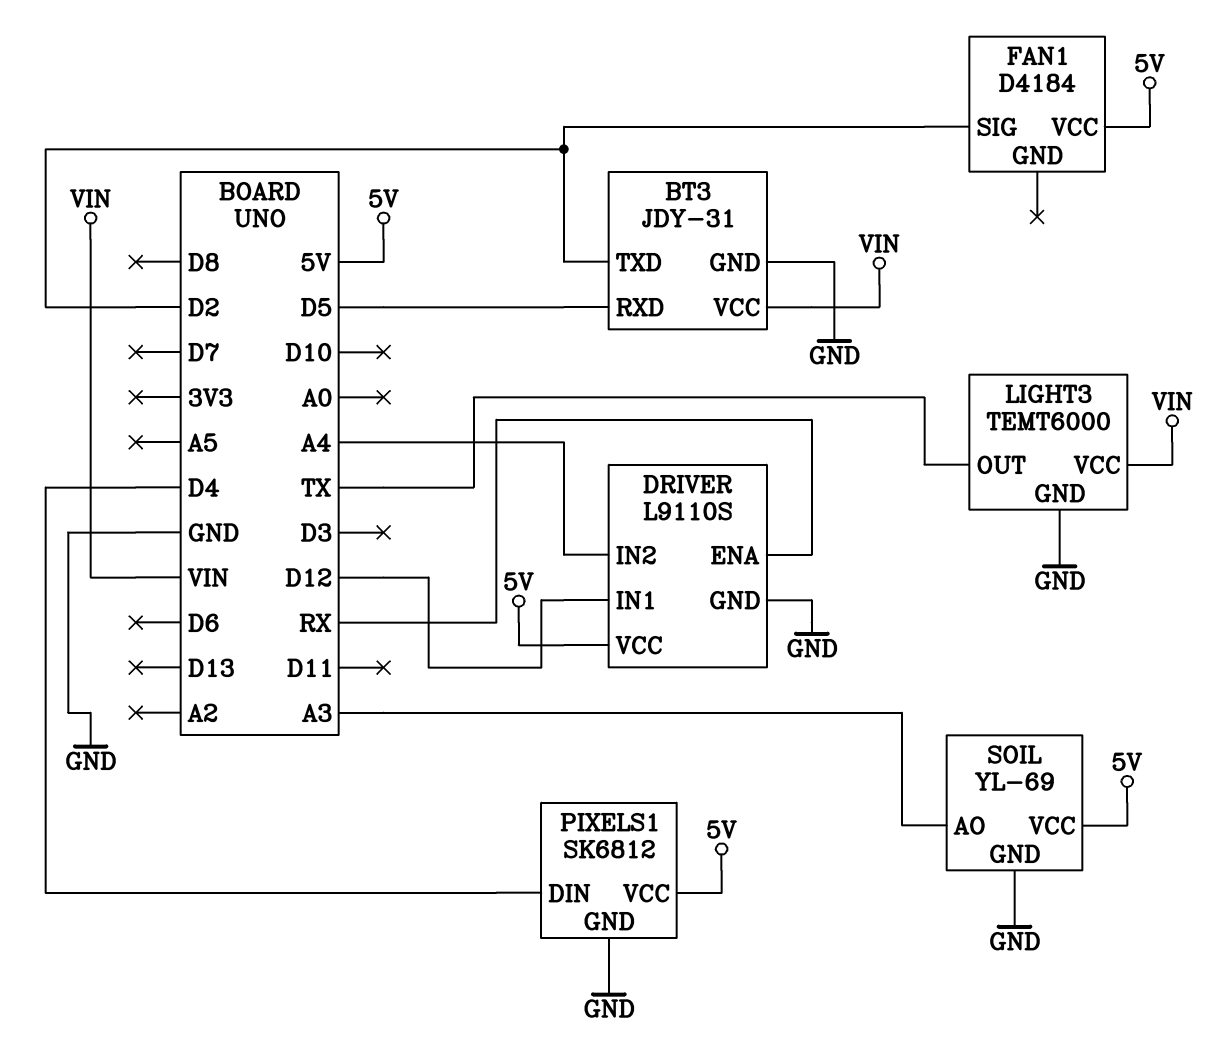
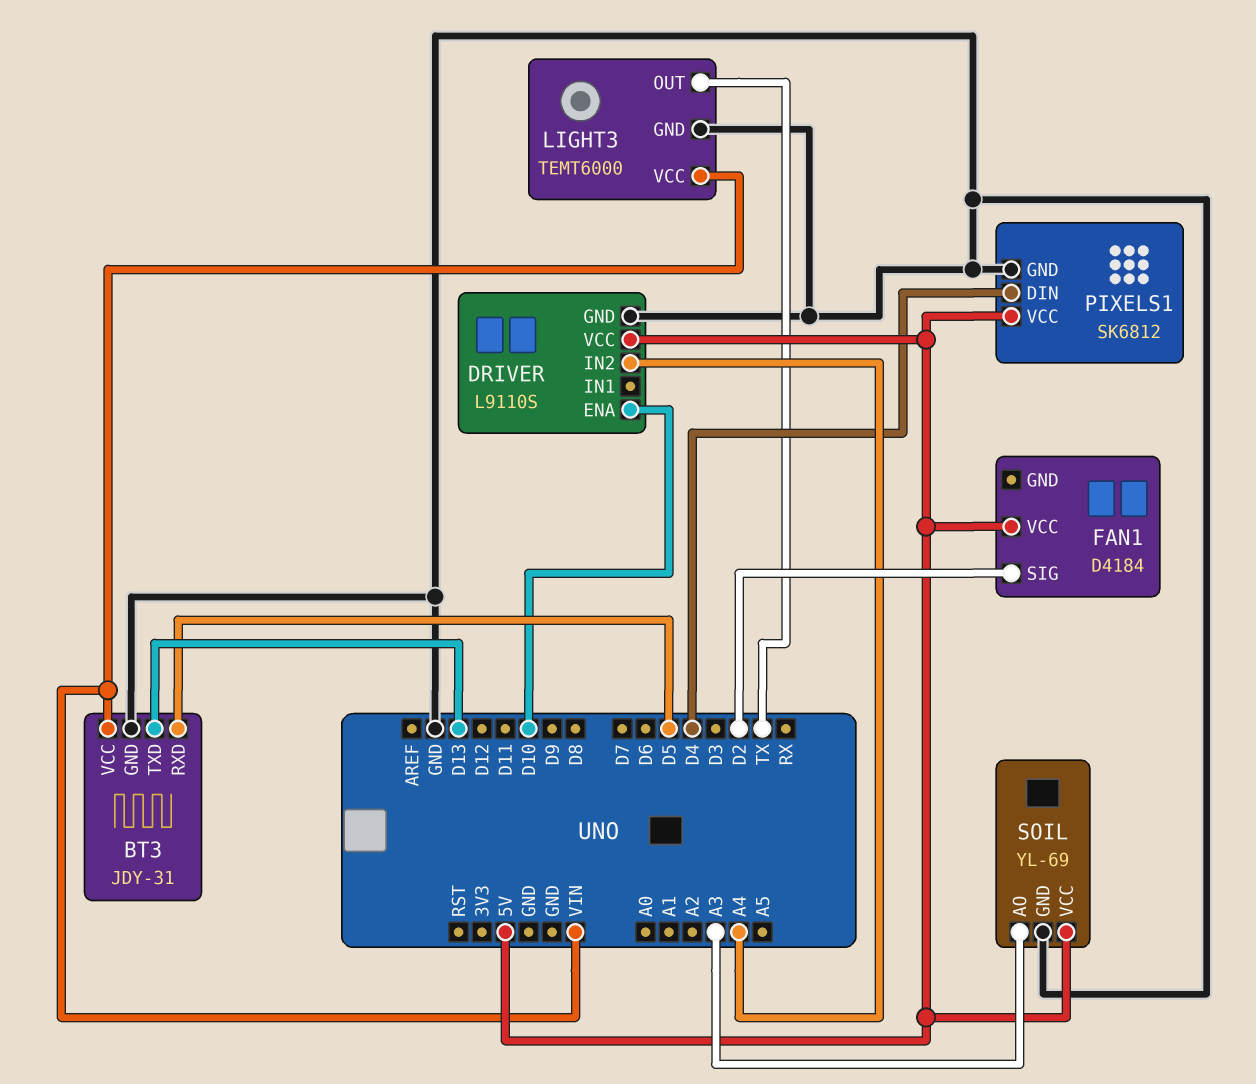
BT3 pin TXD: D2 -> D13
DRIVER pin ENA: RX -> D10
DRIVER pin IN1: D12 -> none

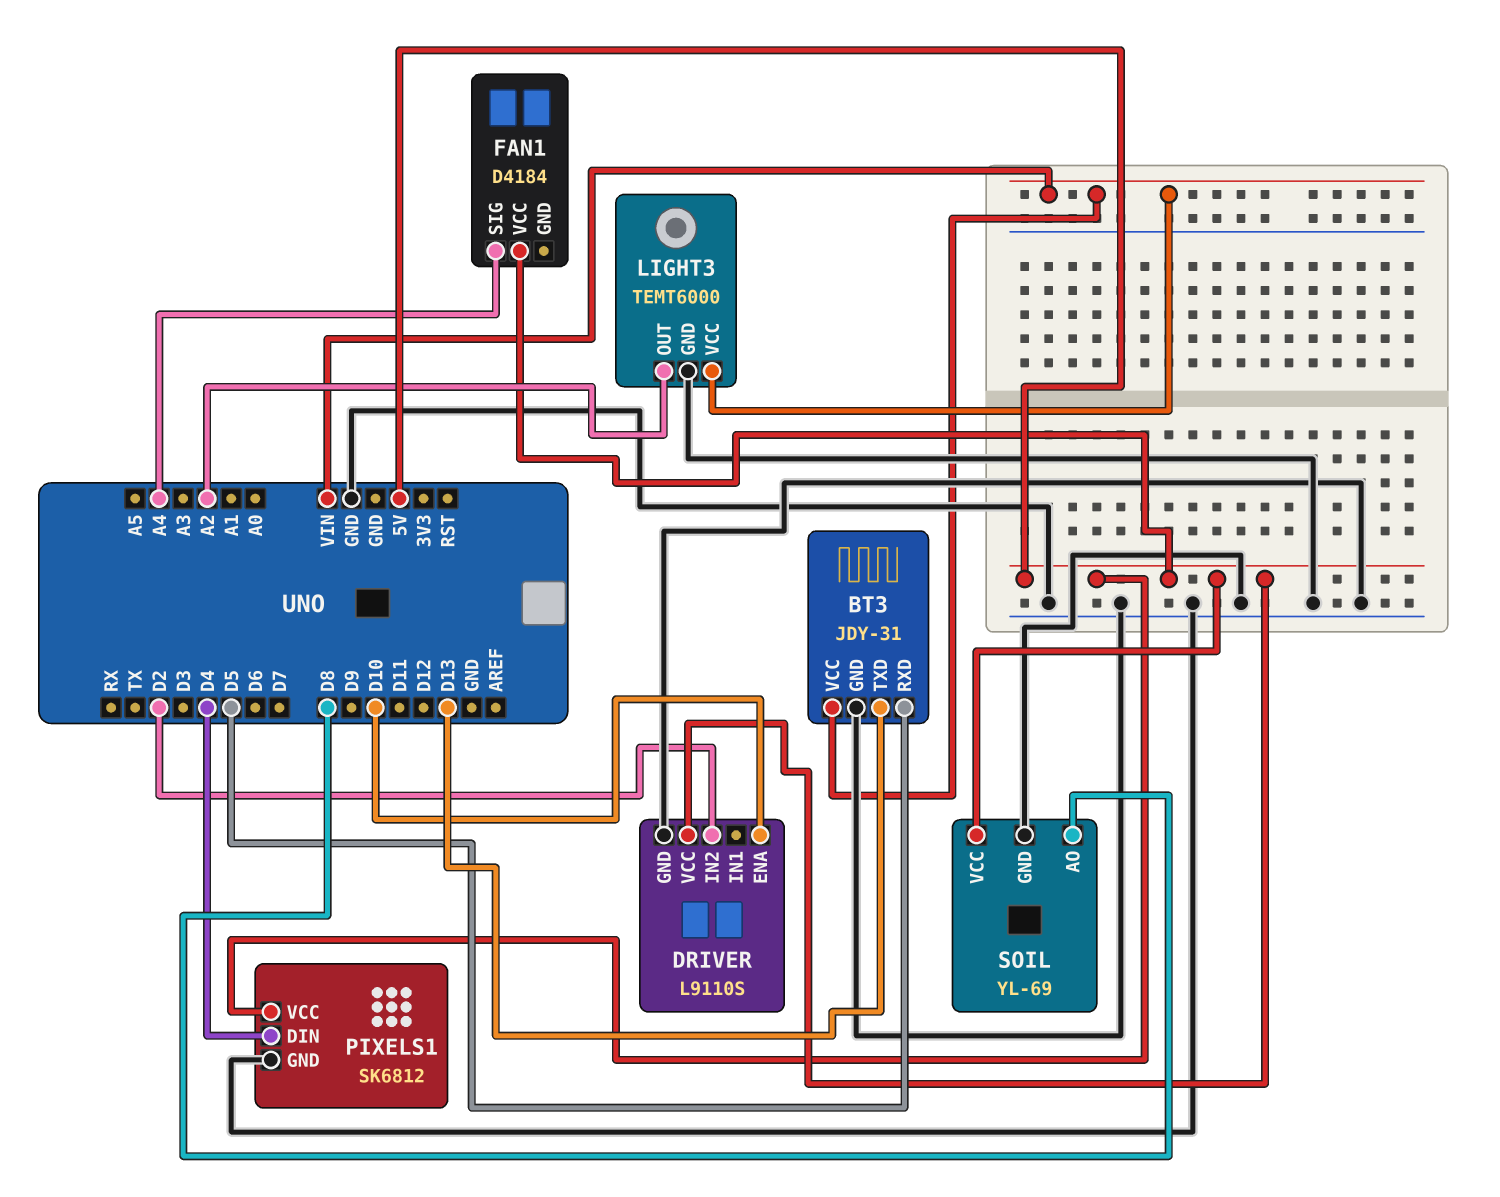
DRIVER pin IN2: A4 -> D2
FAN1 pin SIG: D2 -> A4
LIGHT3 pin OUT: TX -> A2
SOIL pin AO: A3 -> D8

